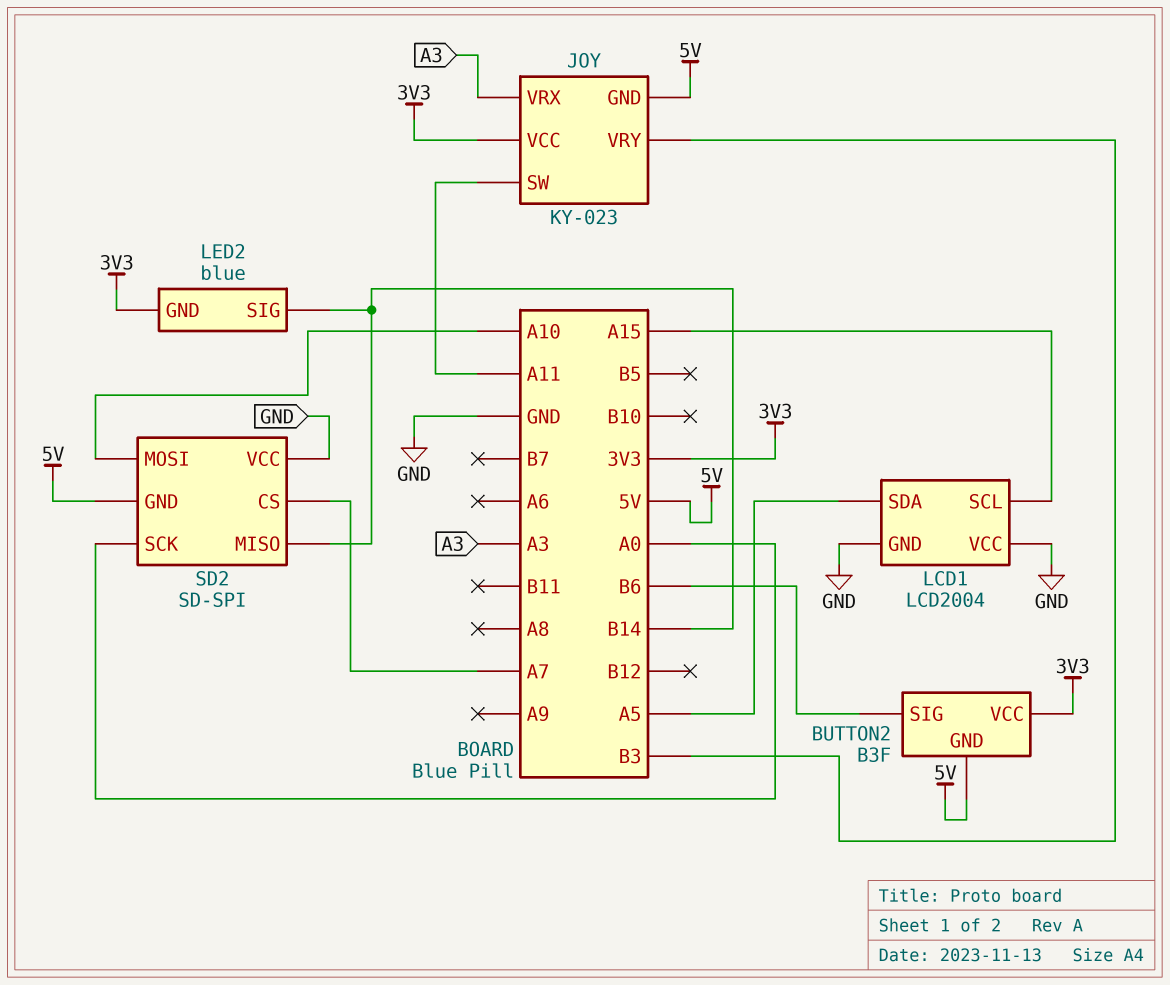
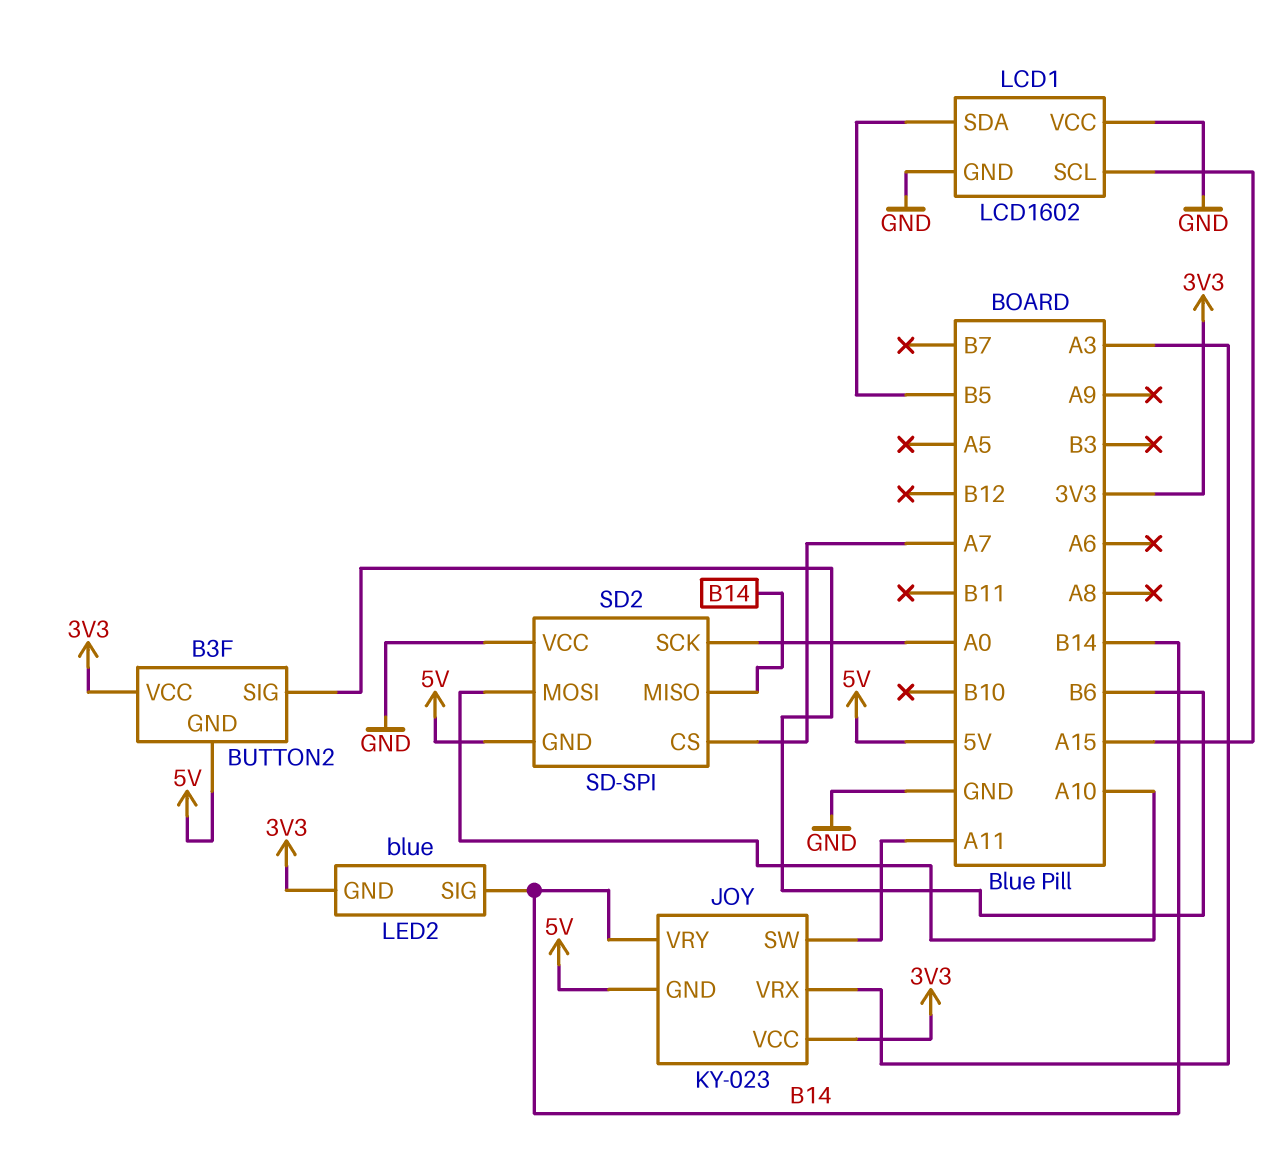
JOY pin VRY: B3 -> B14
LCD1: LCD2004 -> LCD1602
LCD1 pin SDA: A5 -> B5

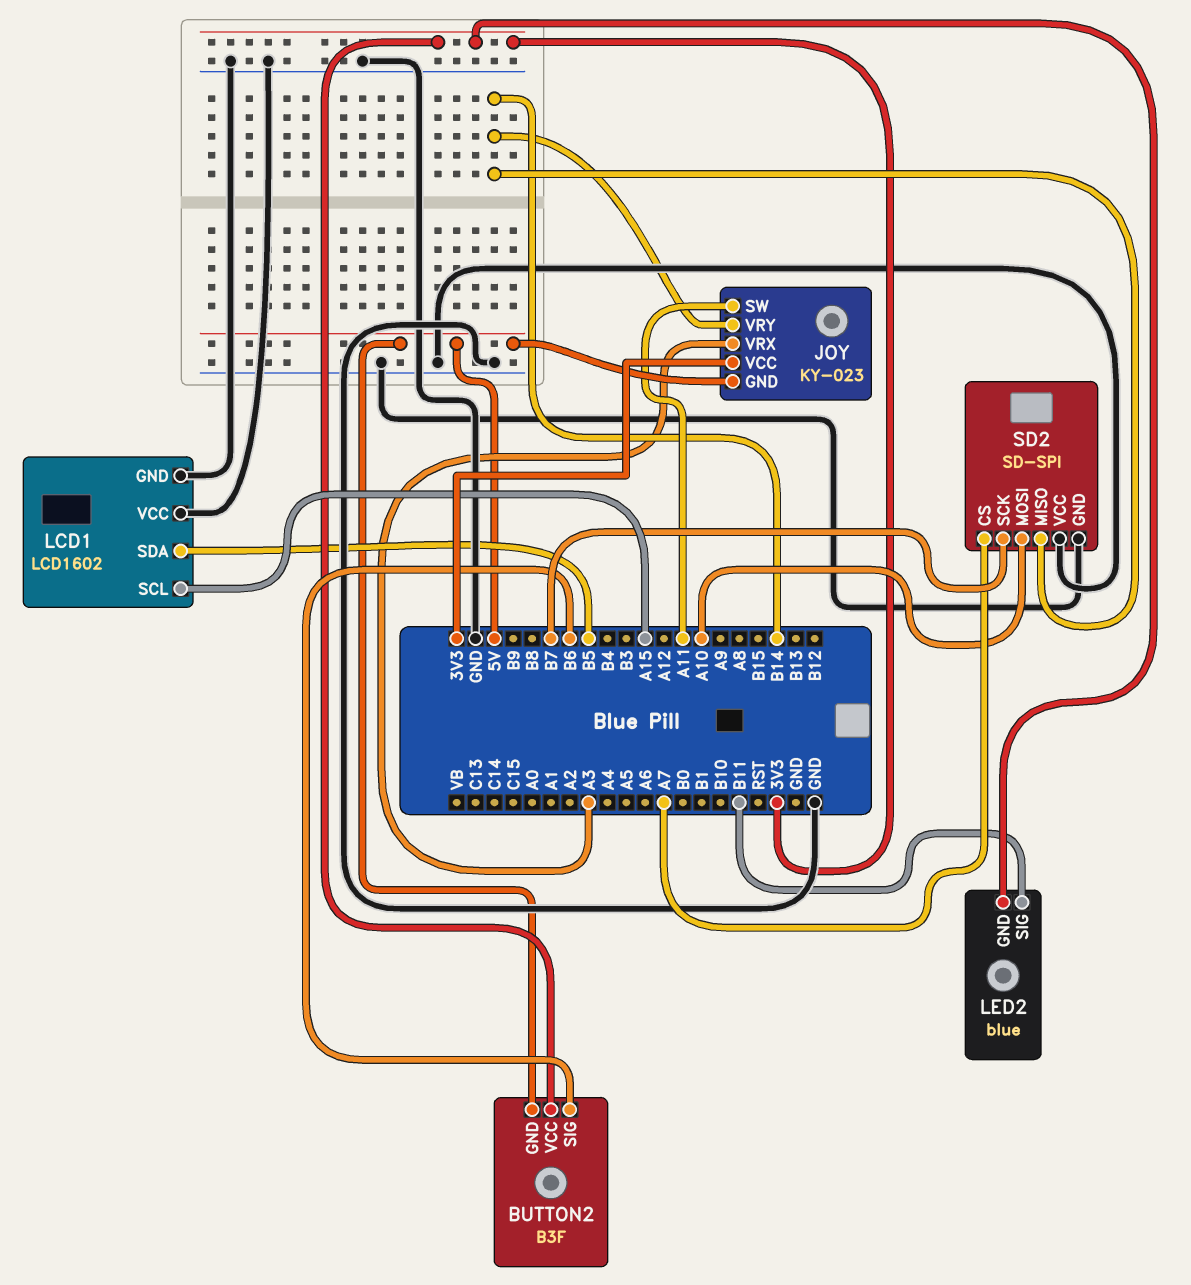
LED2 pin SIG: B14 -> B11
SD2 pin GND: 5V -> GND
SD2 pin SCK: A0 -> B7

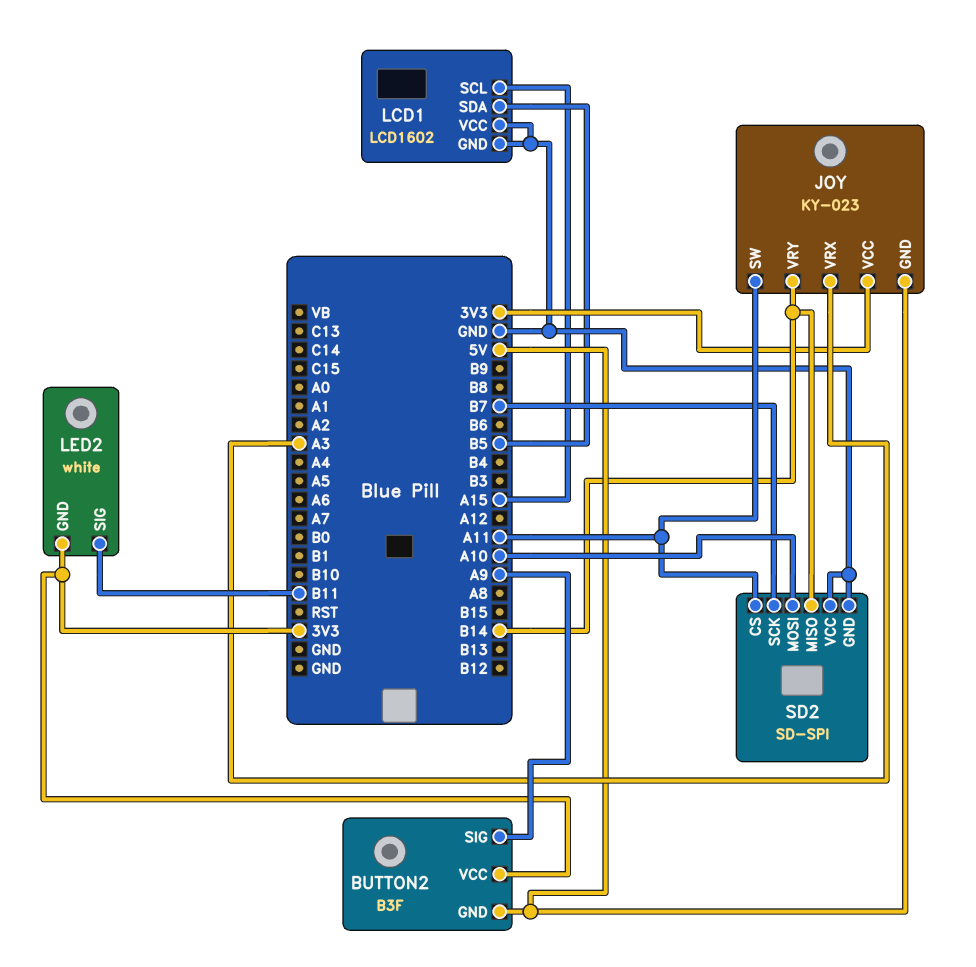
BUTTON2 pin SIG: B6 -> A9
LED2: blue -> white
SD2 pin CS: A7 -> A11

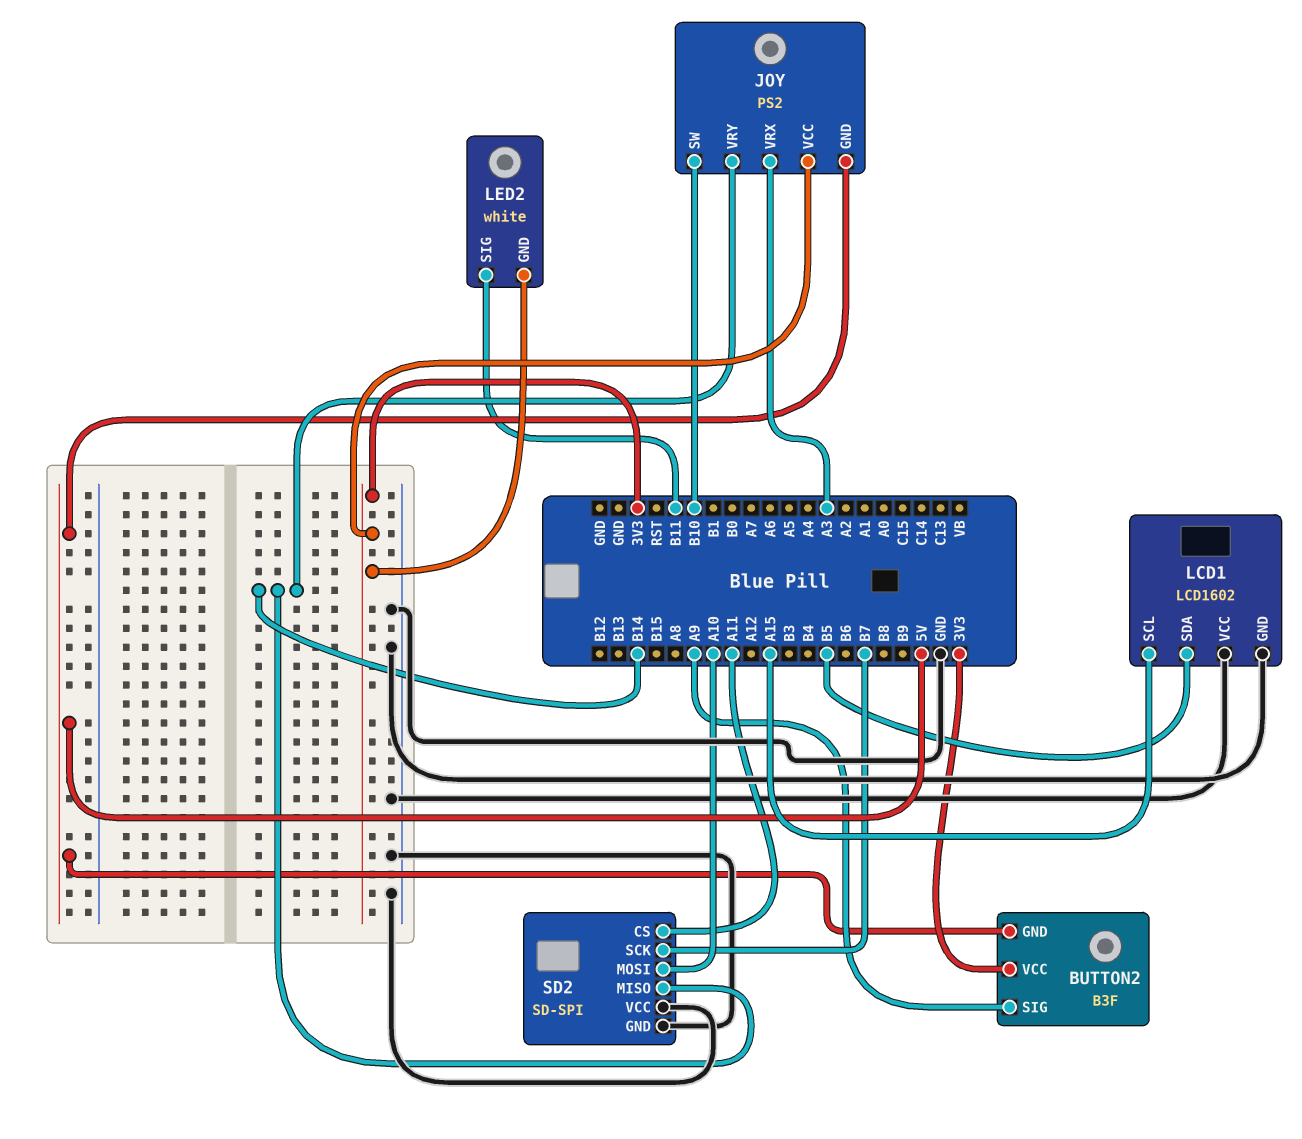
JOY: KY-023 -> PS2
JOY pin SW: A11 -> B10

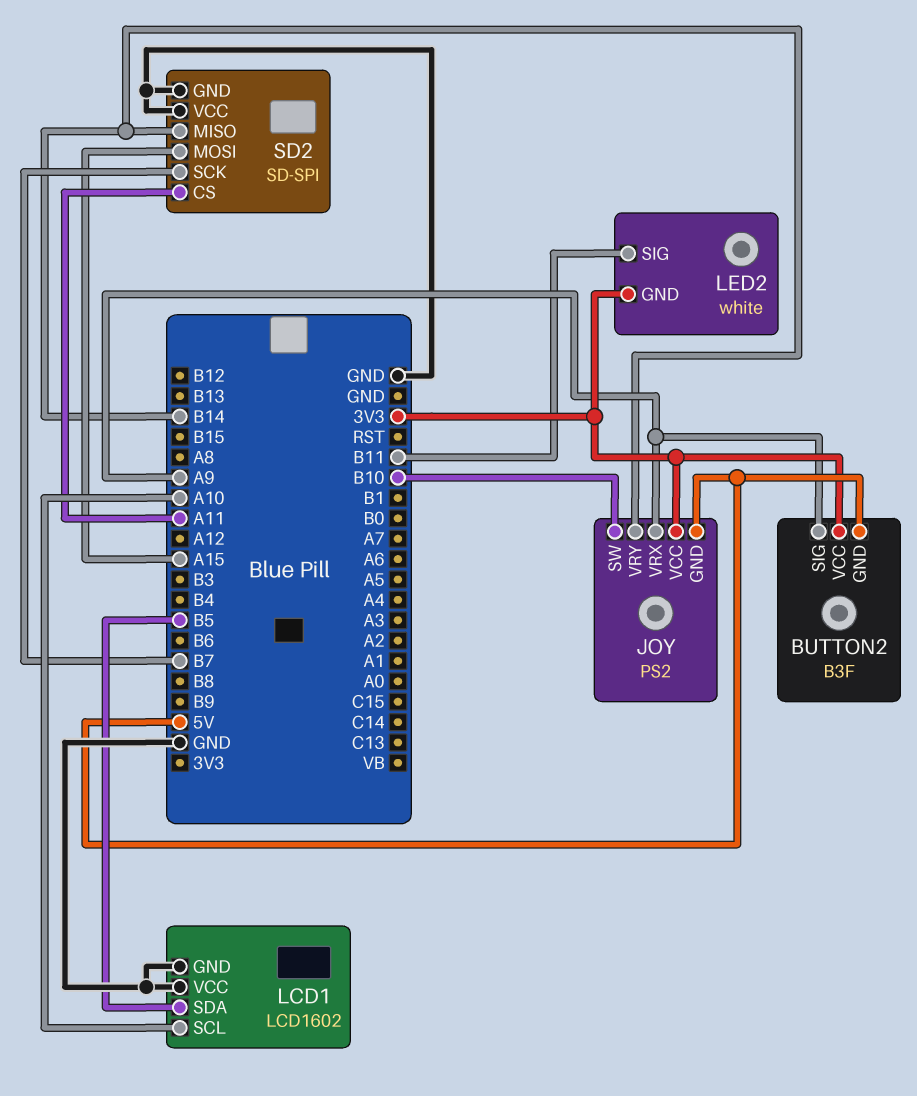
JOY pin VRX: A3 -> A9
LCD1 pin SCL: A15 -> A10
SD2 pin MOSI: A10 -> A15

